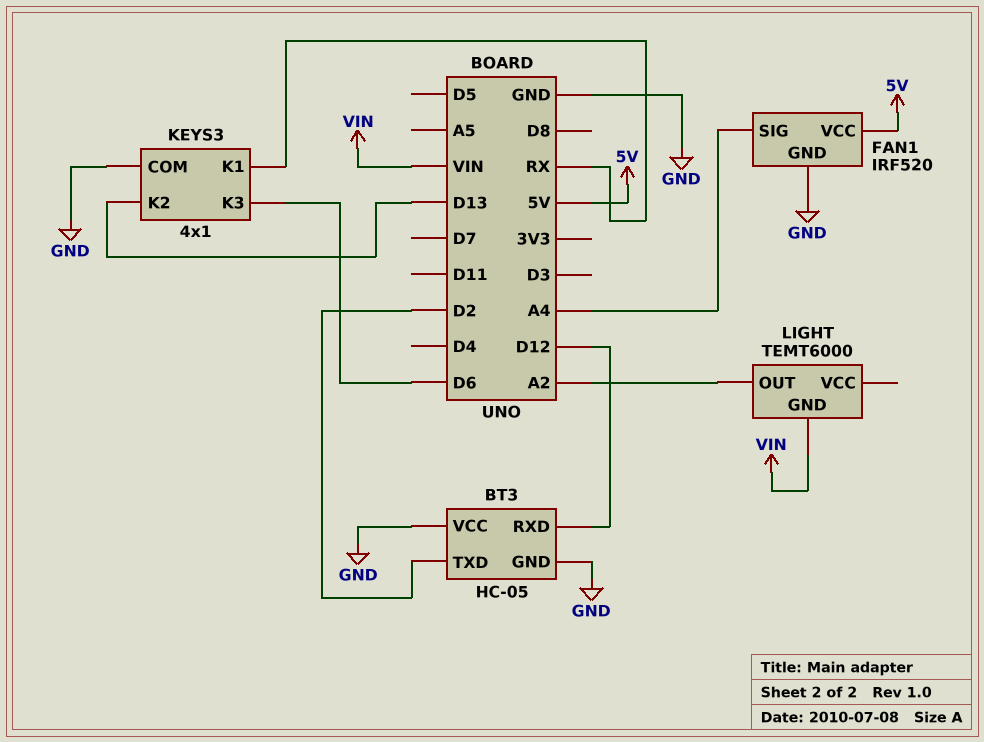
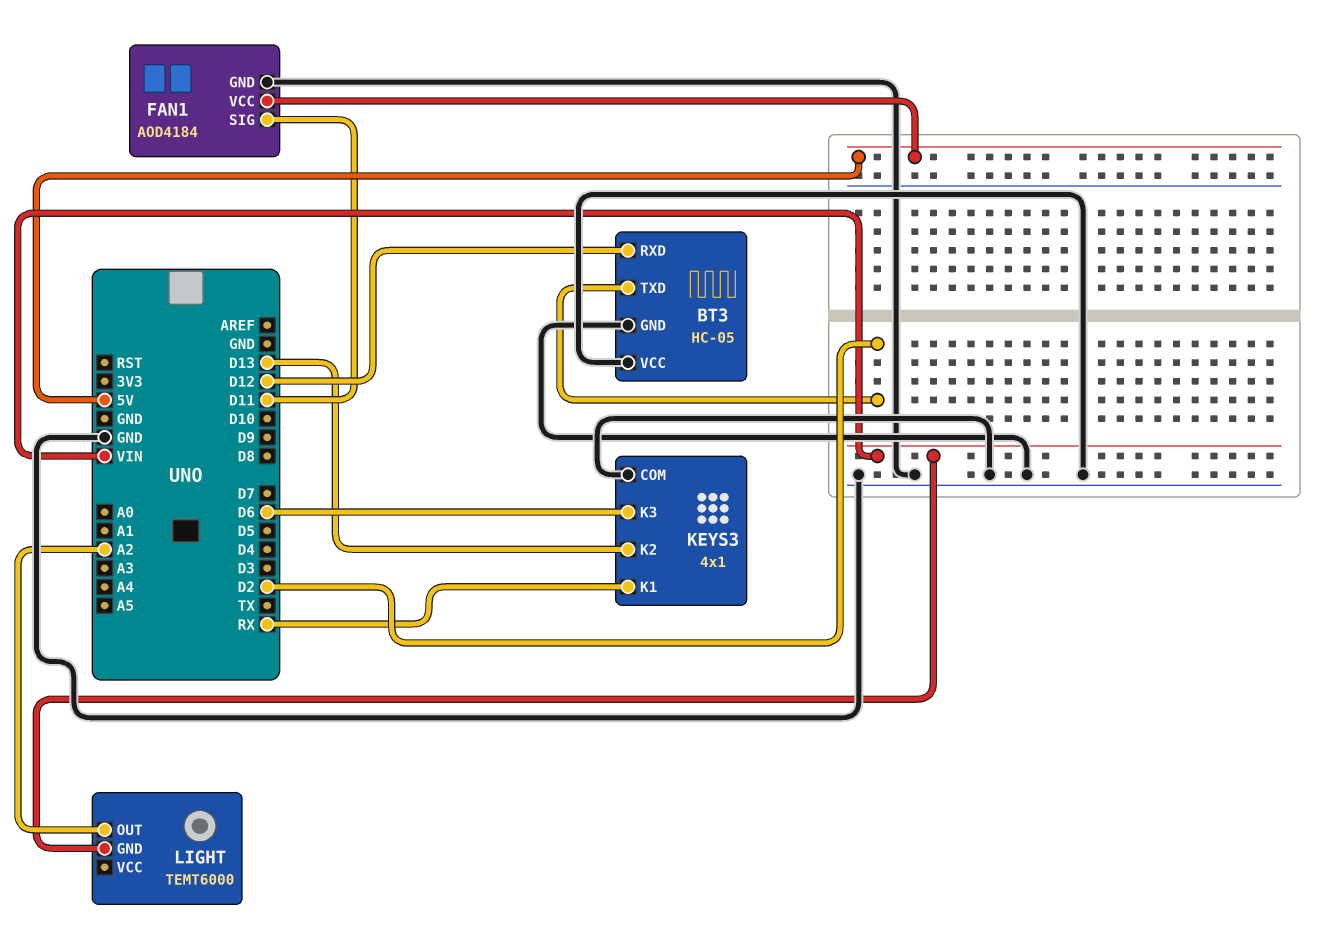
FAN1: IRF520 -> AOD4184
FAN1 pin SIG: A4 -> D11

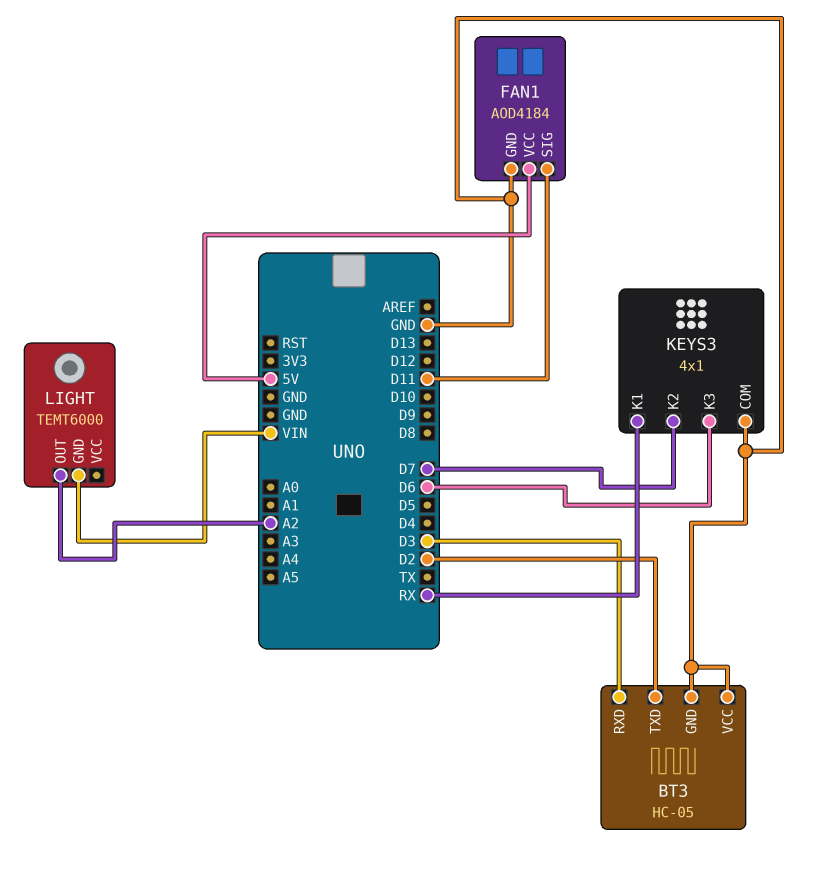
BT3 pin RXD: D12 -> D3
KEYS3 pin K2: D13 -> D7

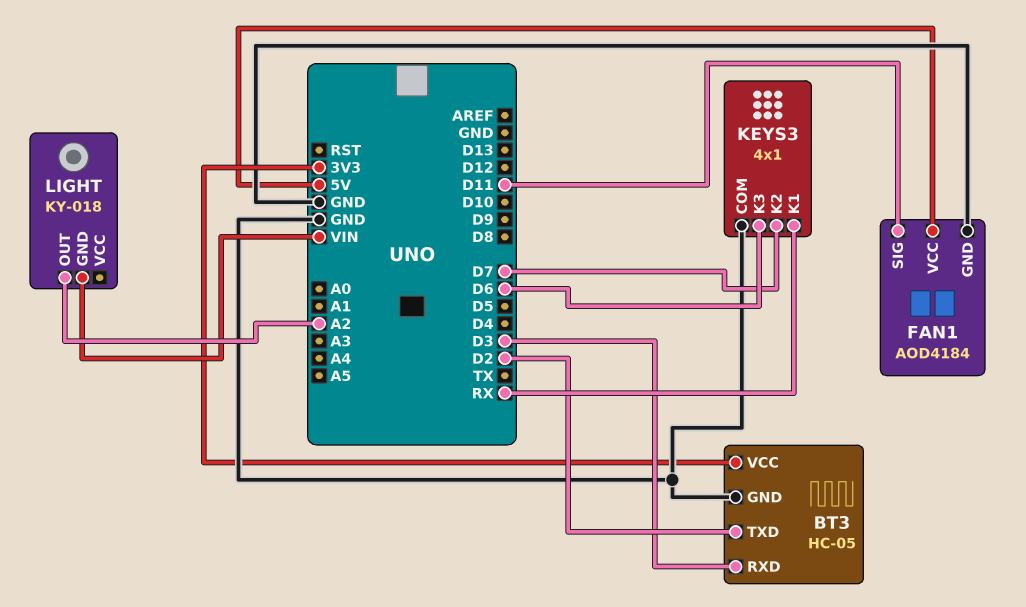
BT3 pin VCC: GND -> 3V3
LIGHT: TEMT6000 -> KY-018

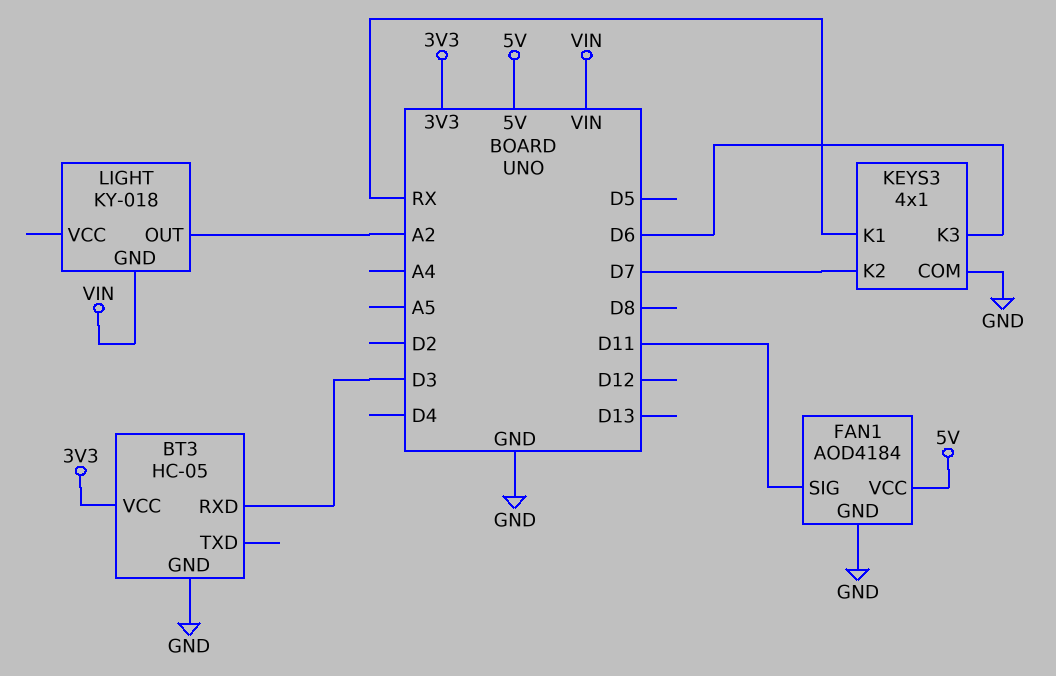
BT3 pin TXD: D2 -> none

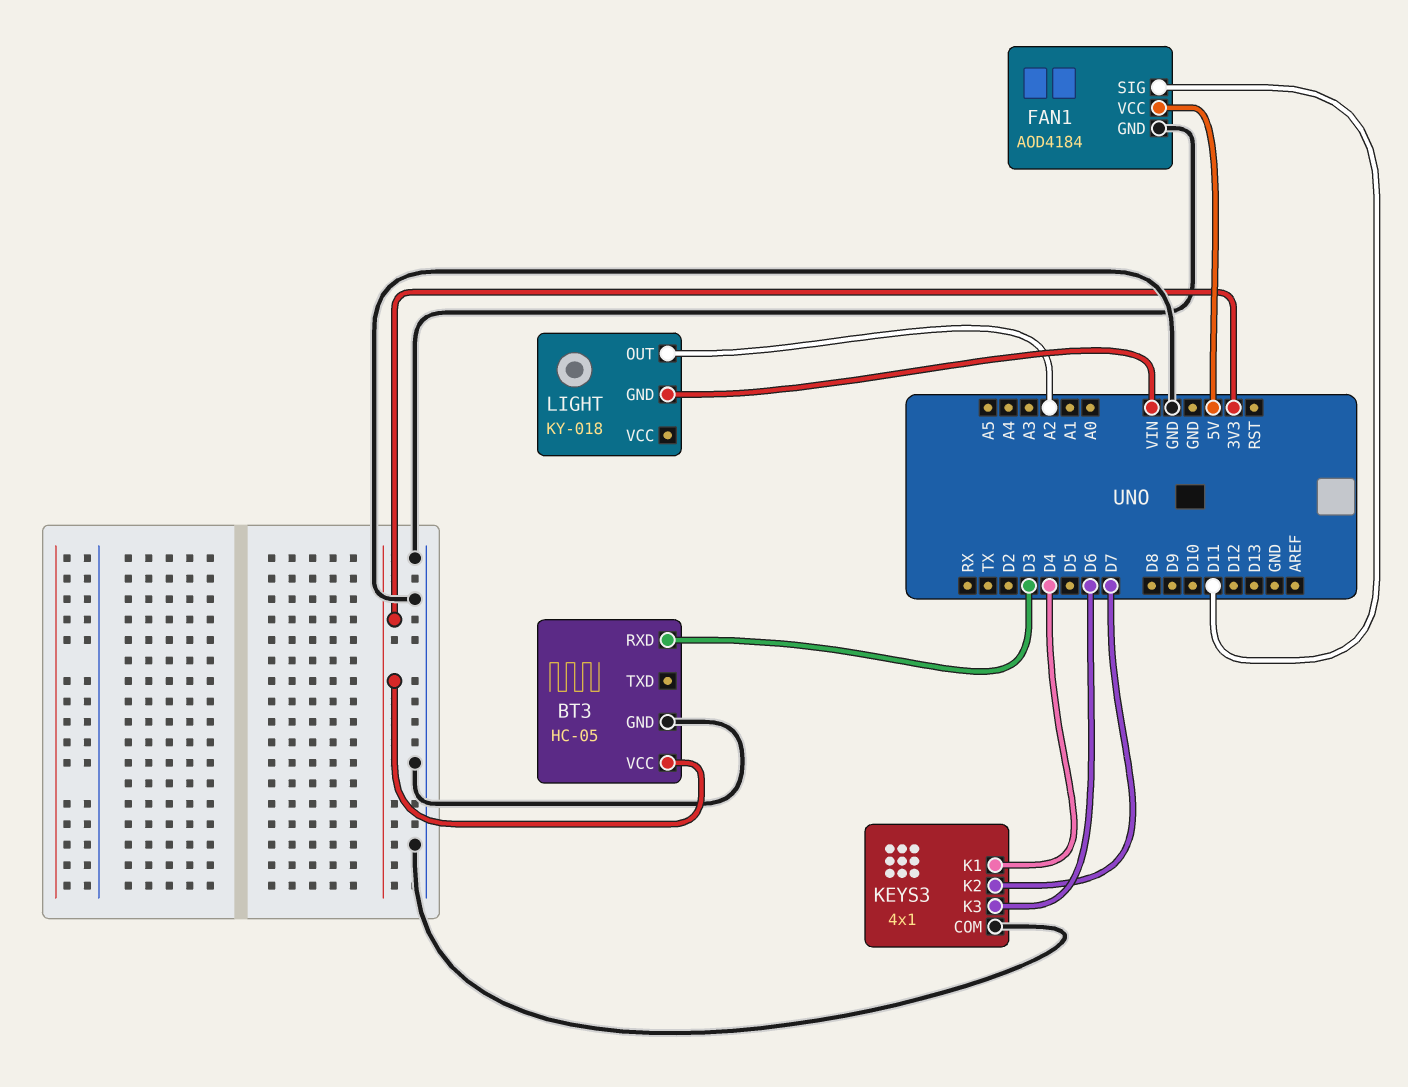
KEYS3 pin K1: RX -> D4

